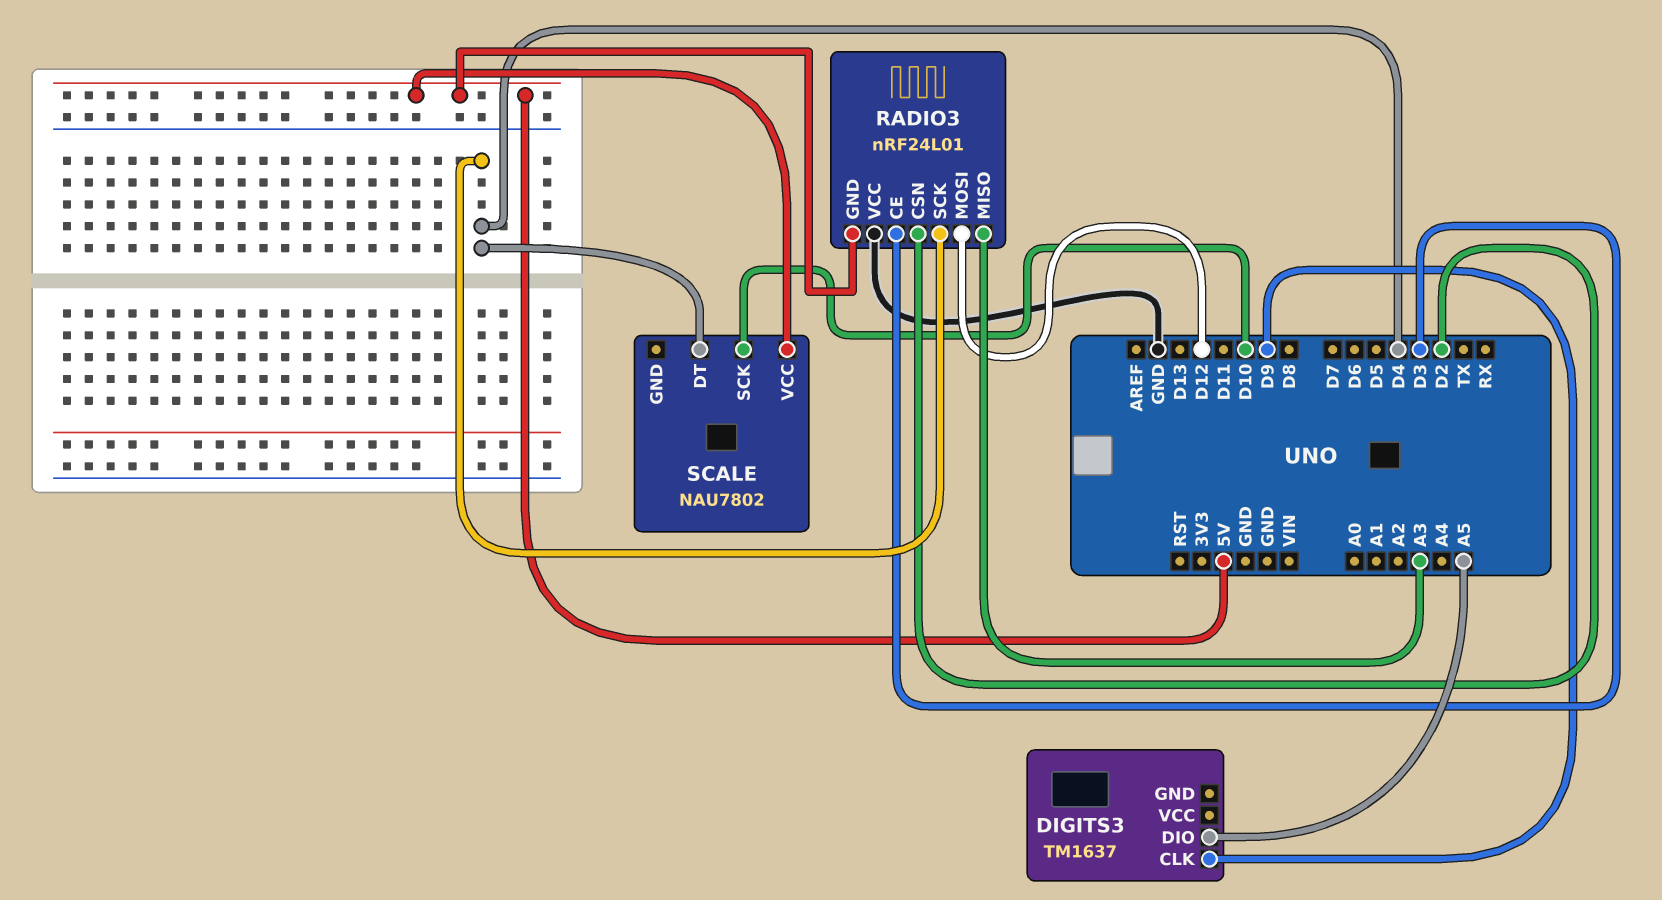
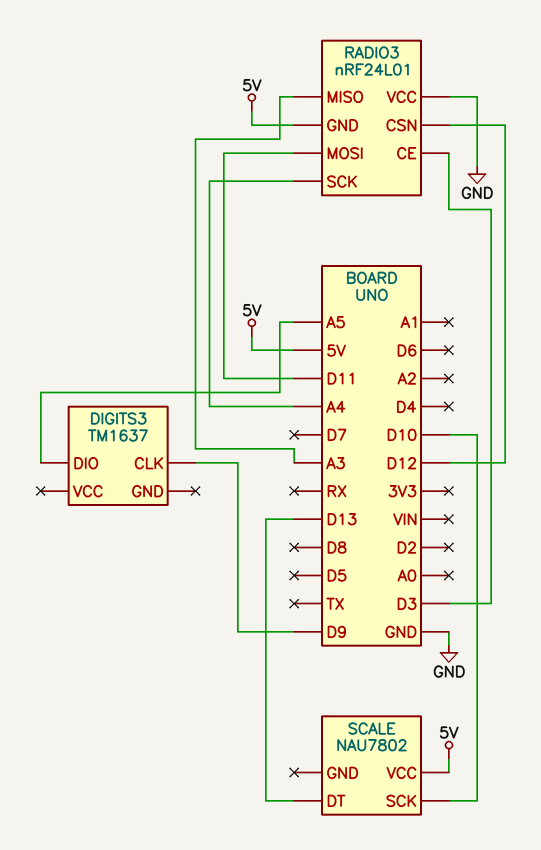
RADIO3 pin CSN: D2 -> D12
RADIO3 pin MOSI: D12 -> D11
RADIO3 pin SCK: D4 -> A4
SCALE pin DT: D4 -> D13

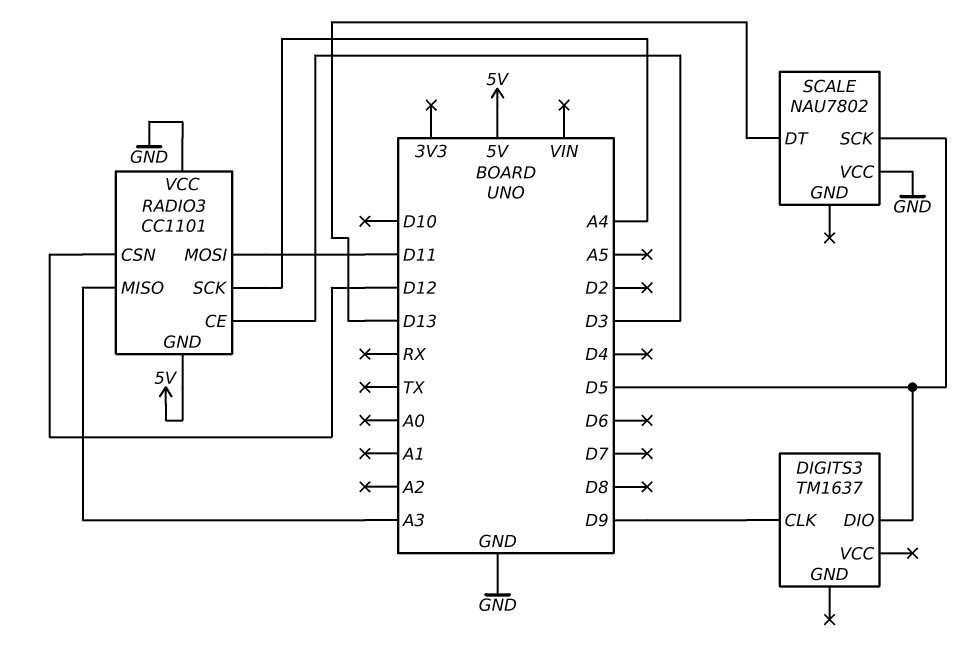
DIGITS3 pin DIO: A5 -> D5
RADIO3: nRF24L01 -> CC1101
SCALE pin SCK: D10 -> D5
SCALE pin VCC: 5V -> GND

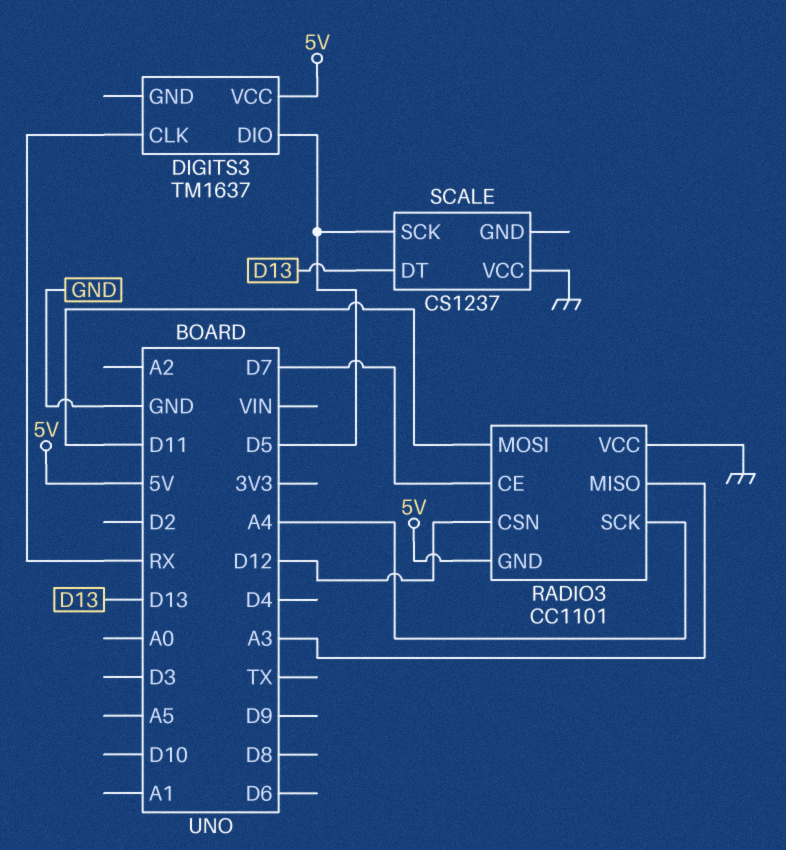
DIGITS3 pin CLK: D9 -> RX
DIGITS3 pin VCC: none -> 5V
RADIO3 pin CE: D3 -> D7
SCALE: NAU7802 -> CS1237

